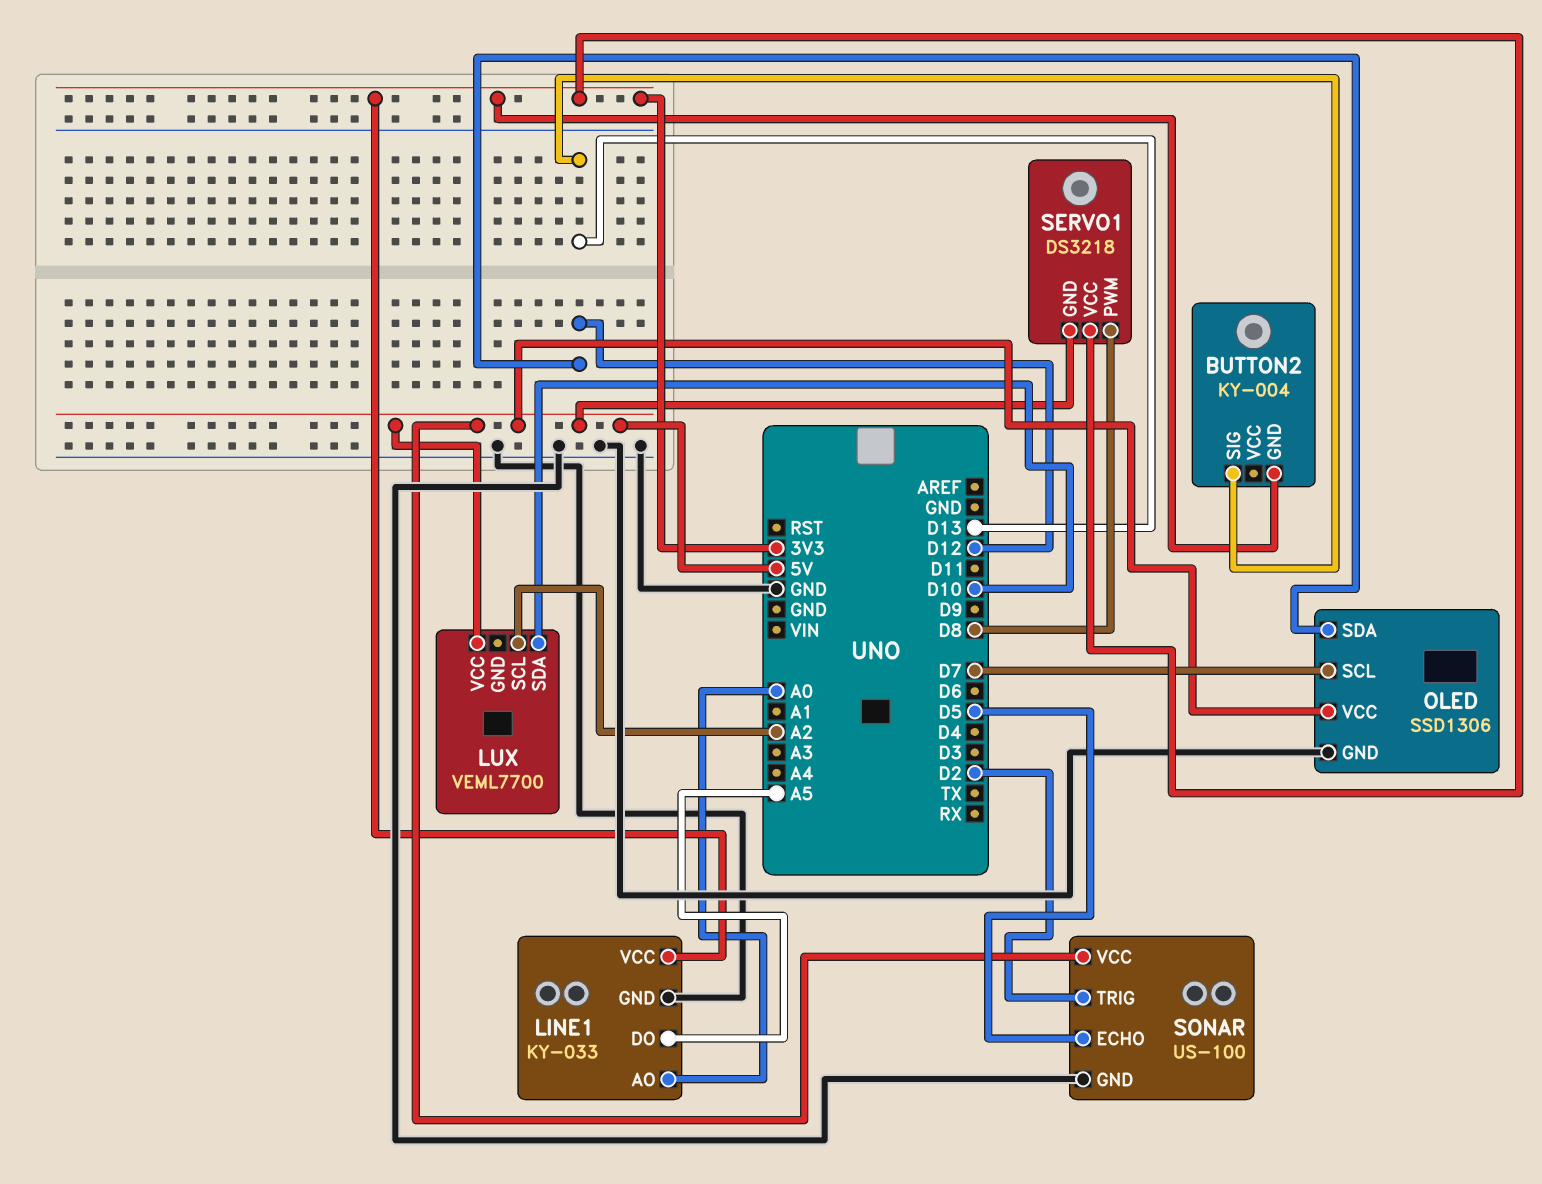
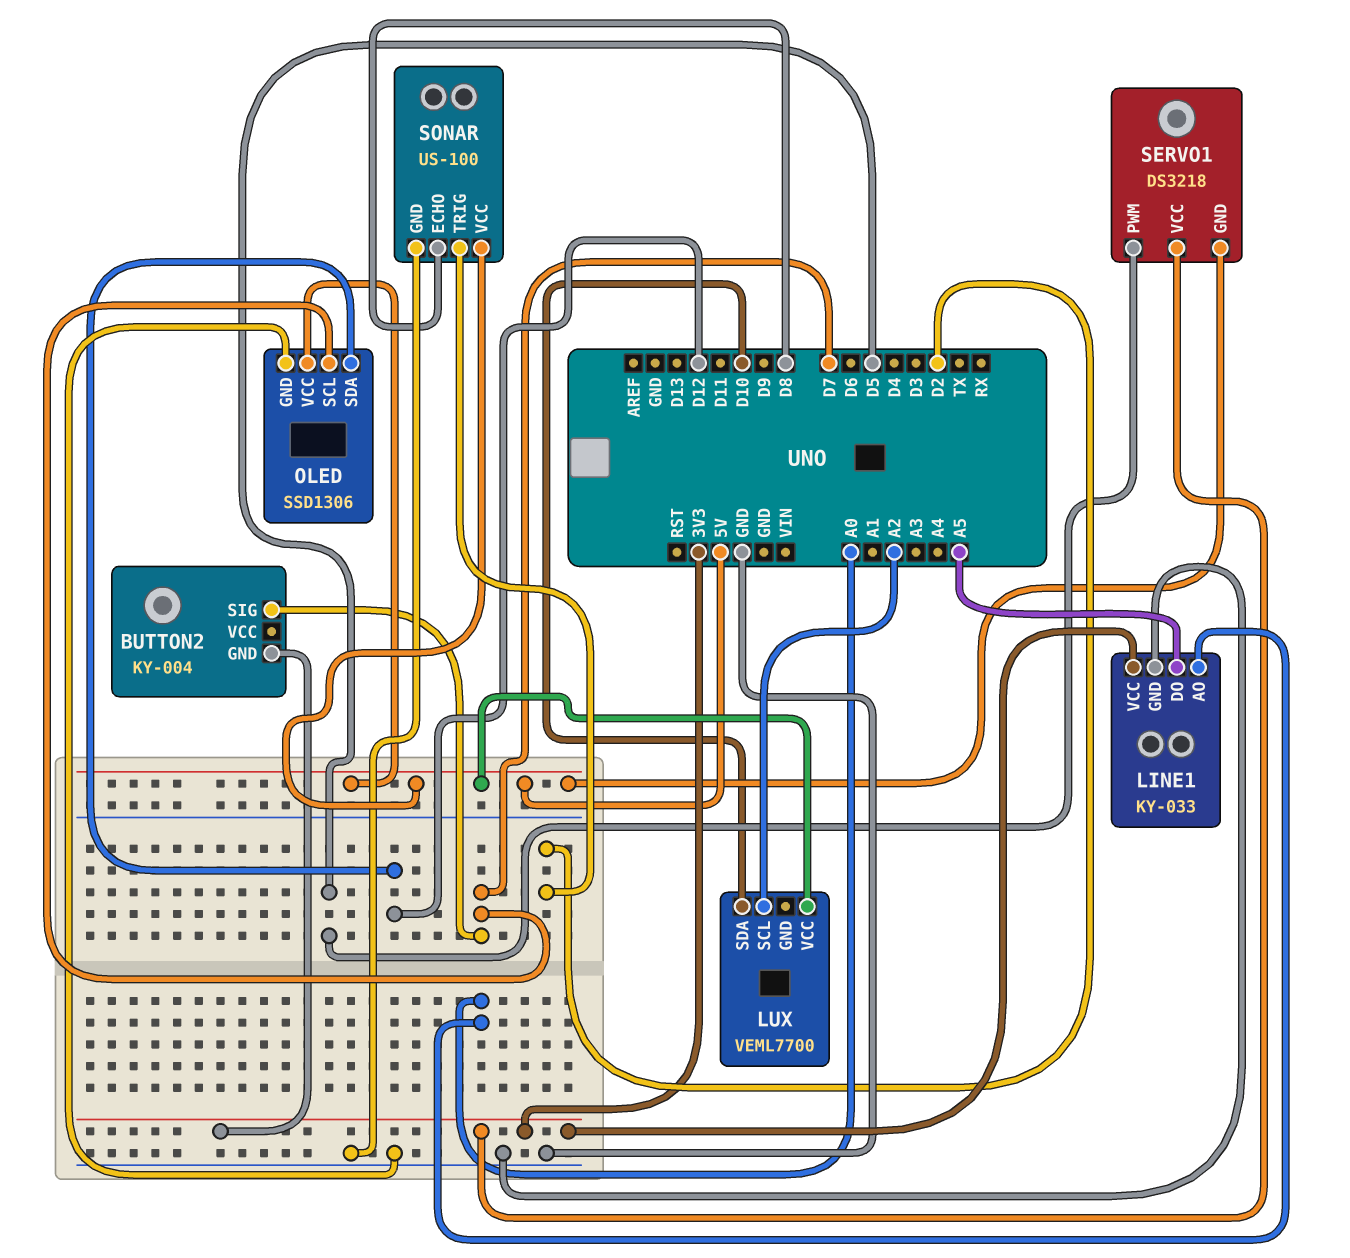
BUTTON2 pin SIG: D13 -> D7
SERVO1 pin PWM: D8 -> D5
SONAR pin ECHO: D5 -> D8

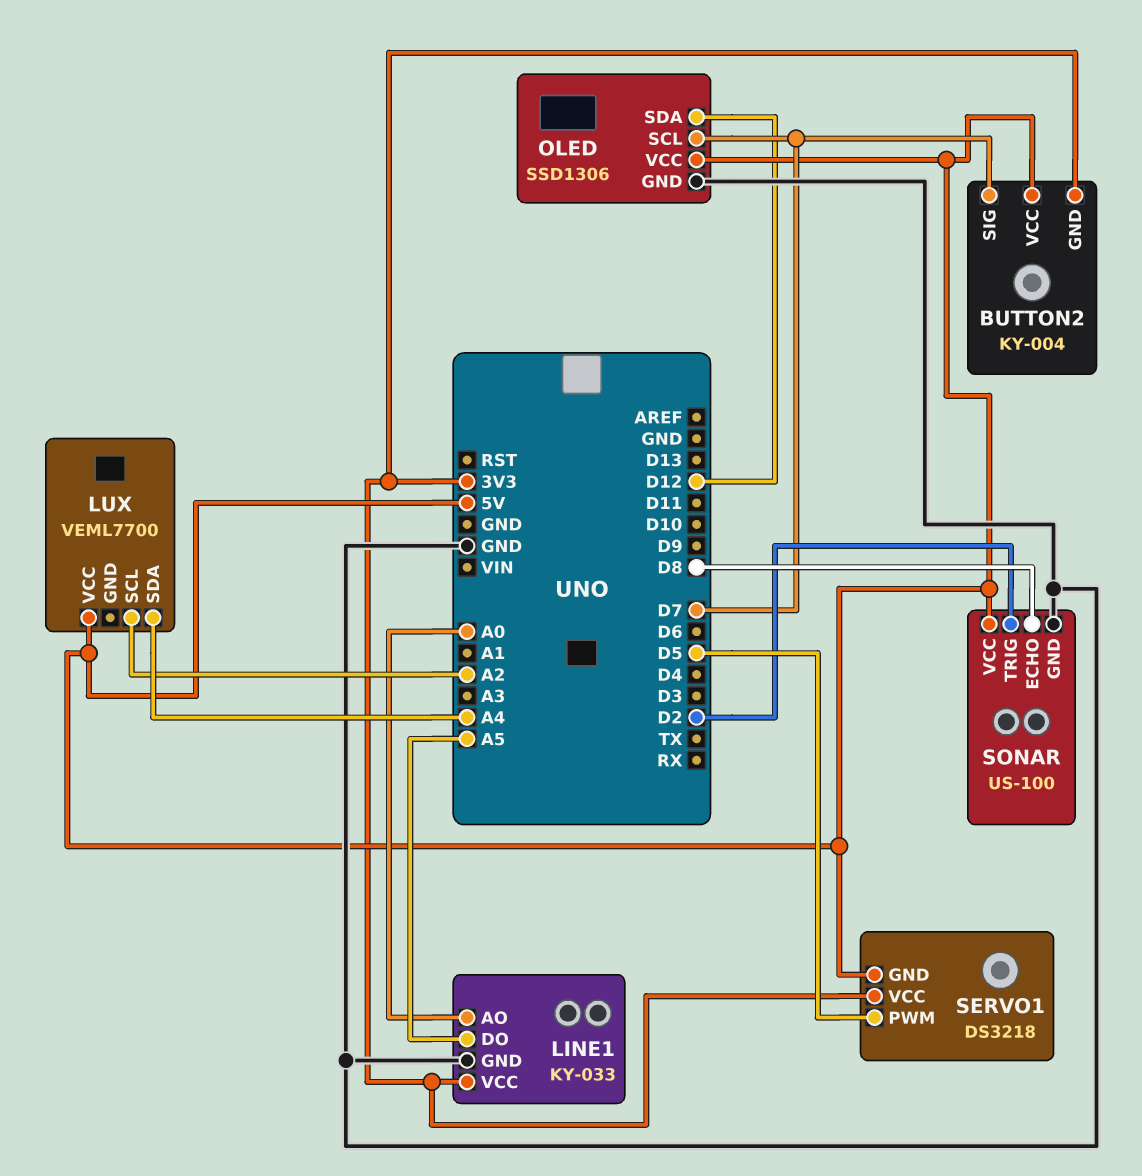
BUTTON2 pin VCC: none -> 5V
LUX pin SDA: D10 -> A4

